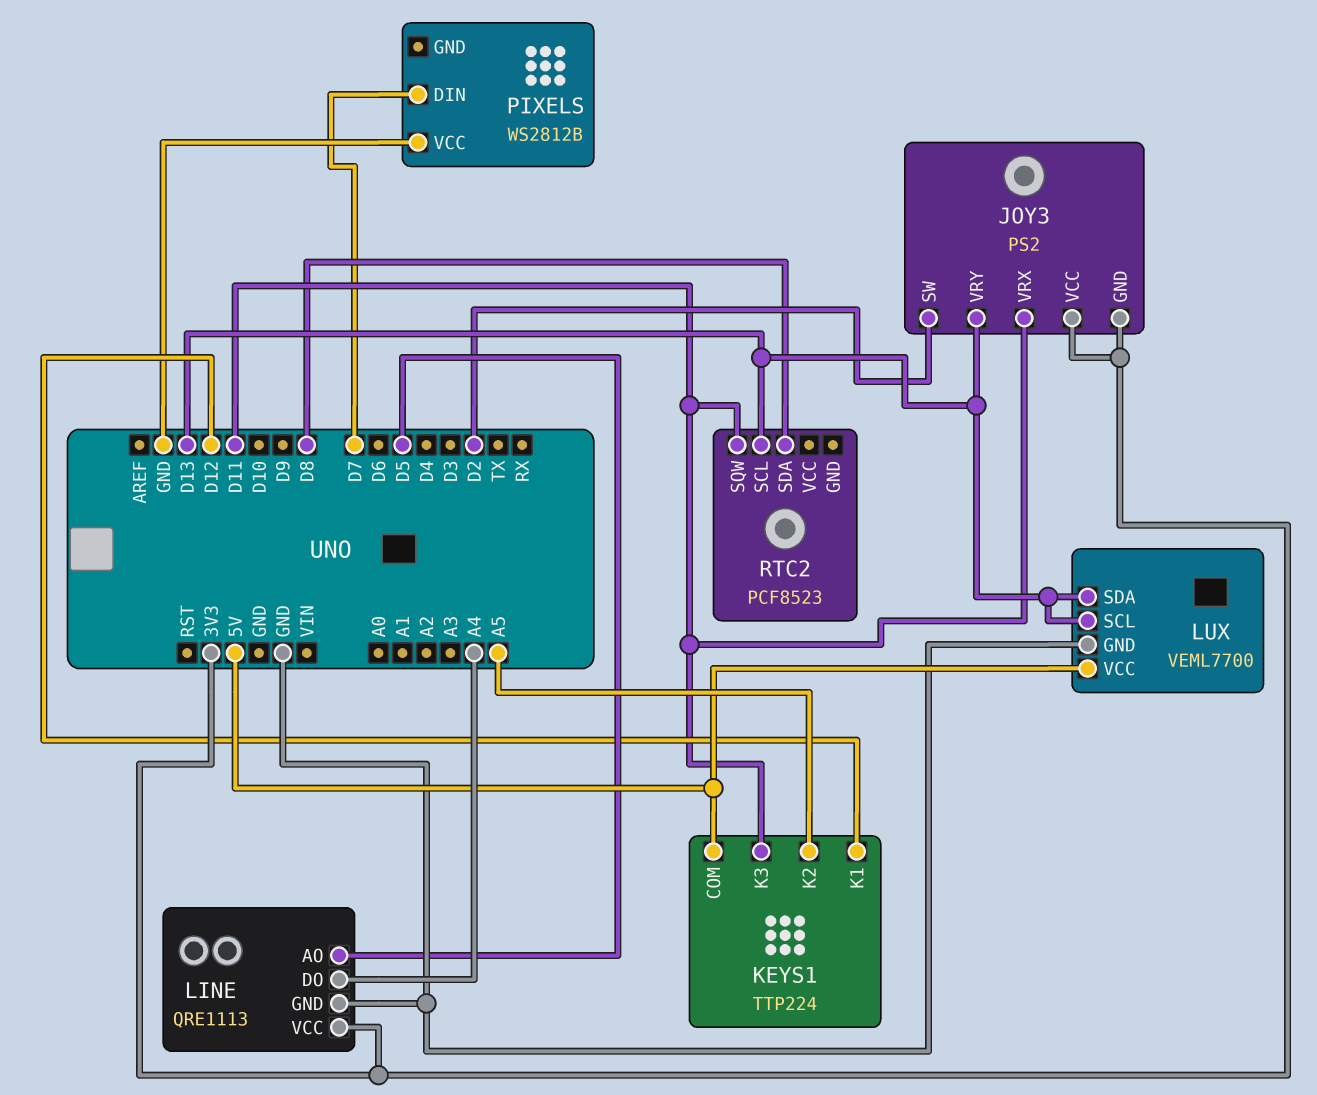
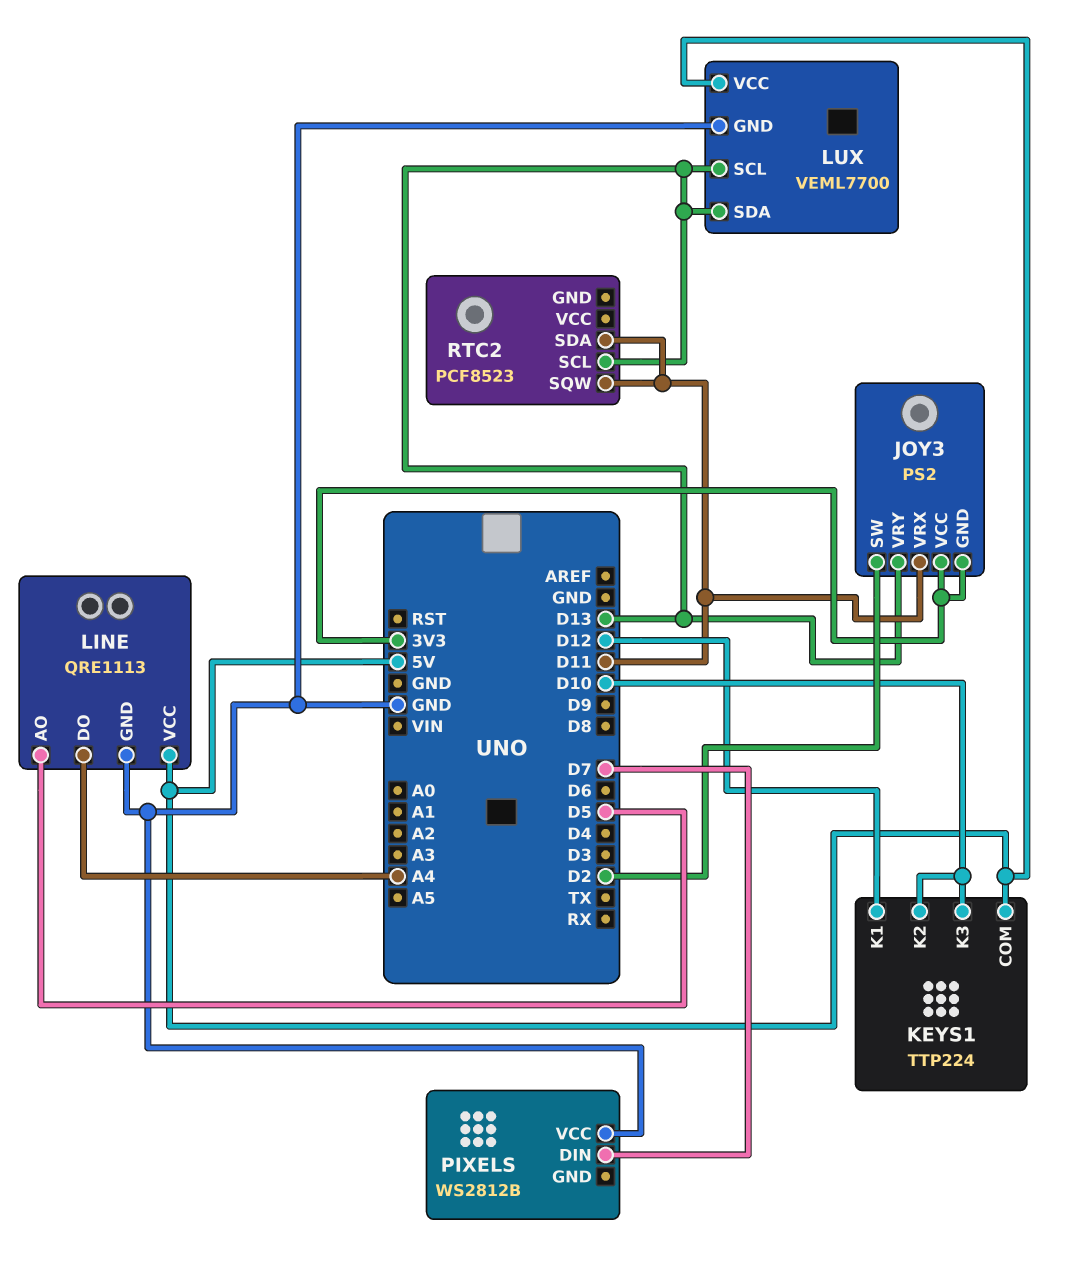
KEYS1 pin K2: A5 -> D10
KEYS1 pin K3: D11 -> D10
LINE pin VCC: 3V3 -> 5V
RTC2 pin SDA: D8 -> D11

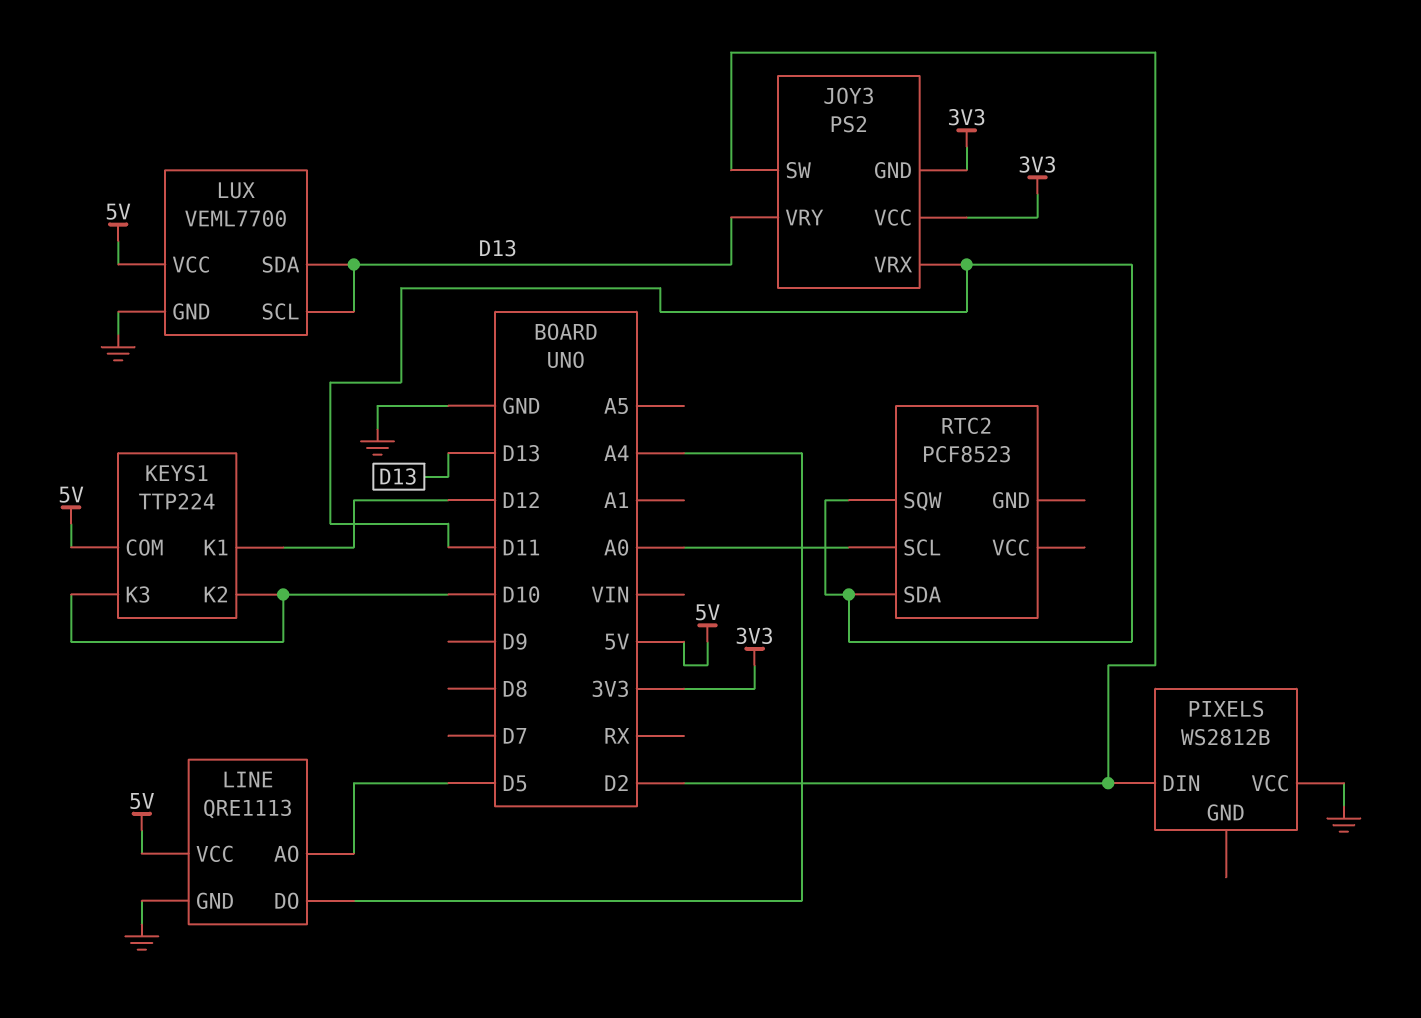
PIXELS pin DIN: D7 -> D2
RTC2 pin SCL: D13 -> A0

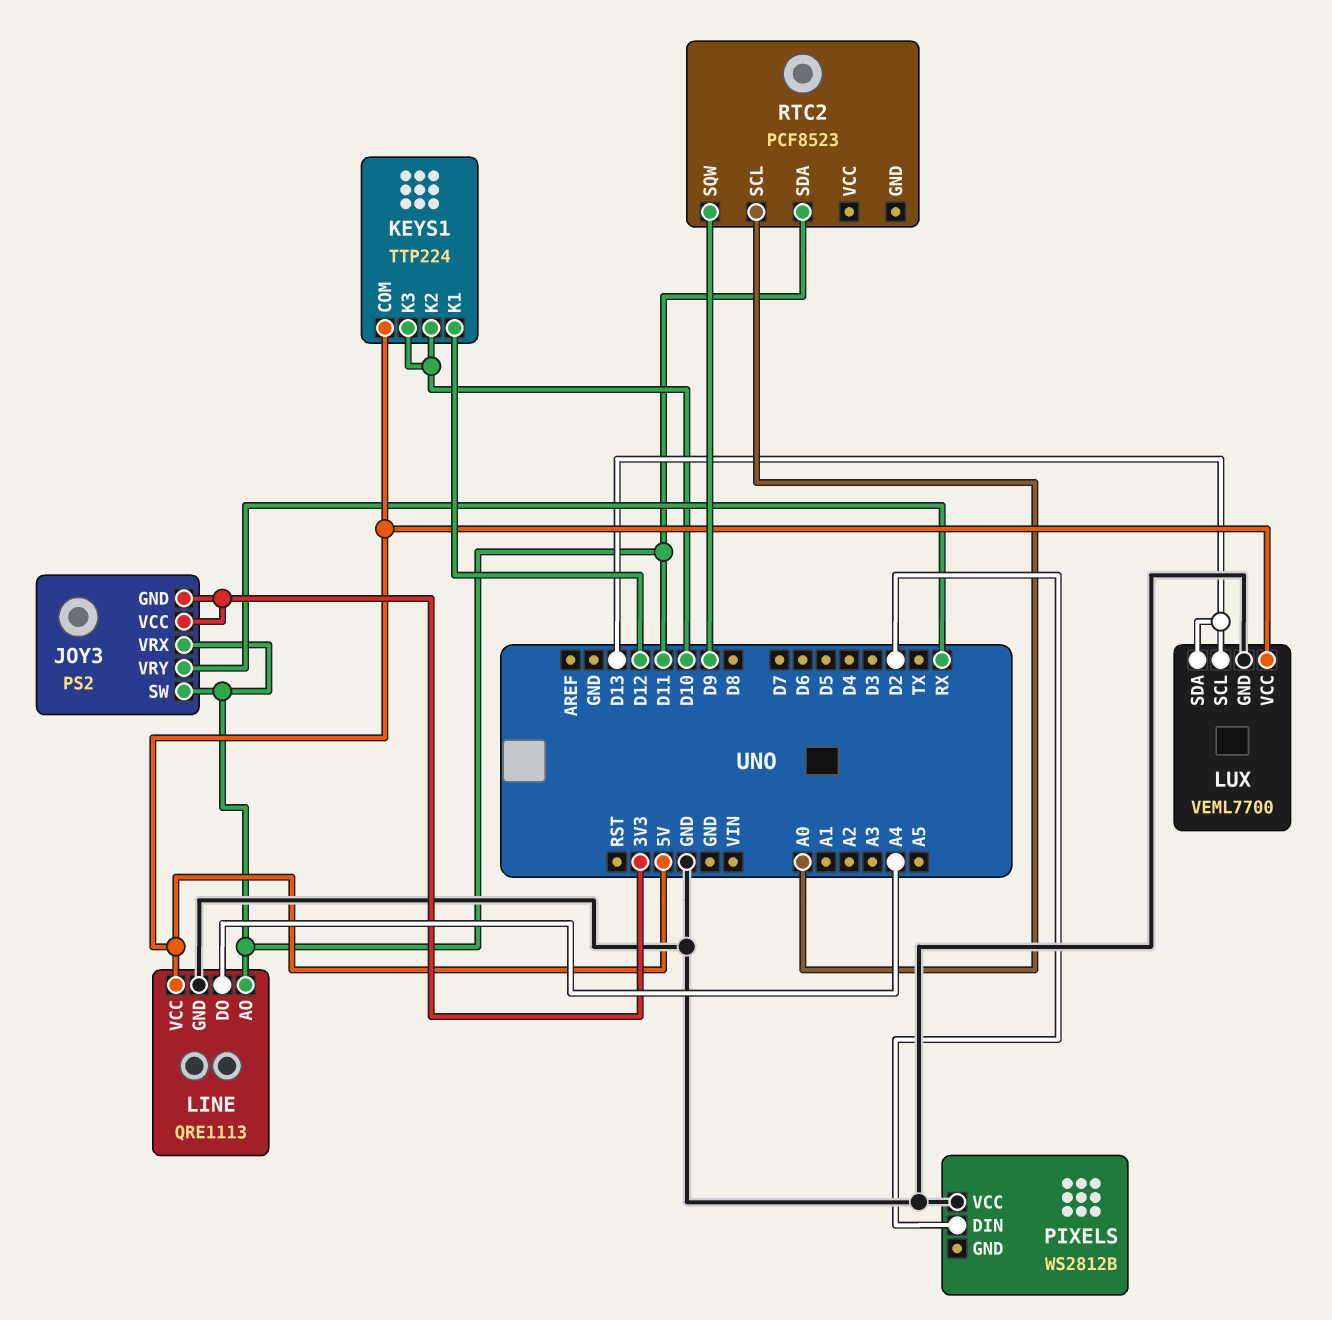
JOY3 pin SW: D2 -> D11
JOY3 pin VRY: D13 -> RX
LINE pin AO: D5 -> D11
RTC2 pin SQW: D11 -> D9

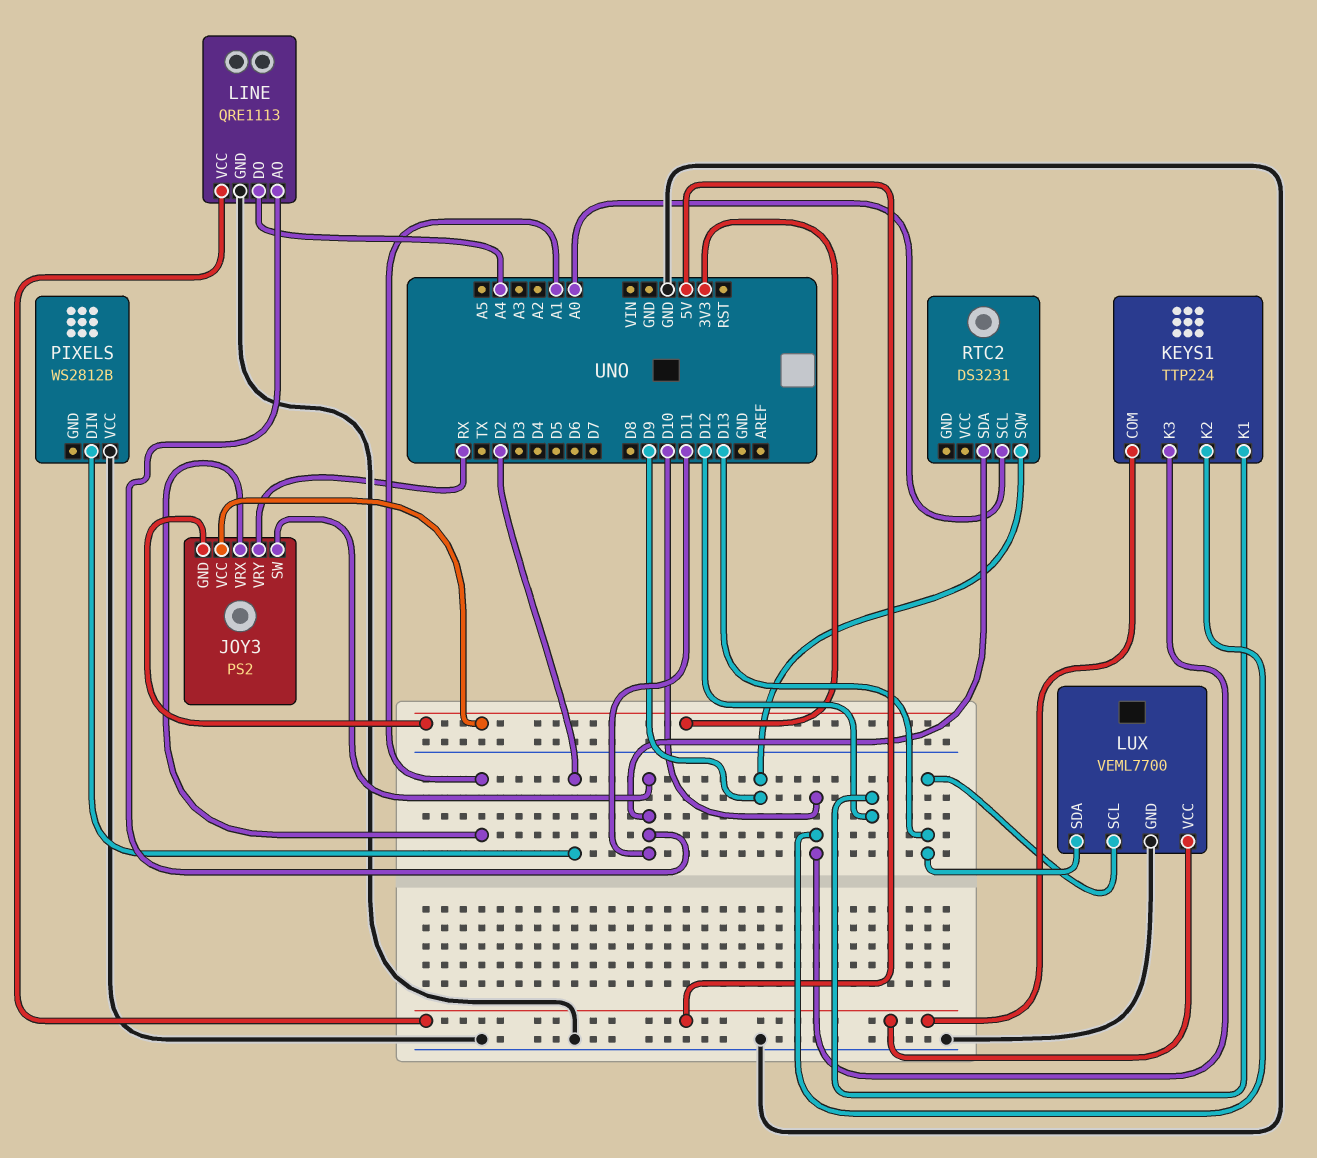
JOY3 pin VRX: D11 -> A1
RTC2: PCF8523 -> DS3231

